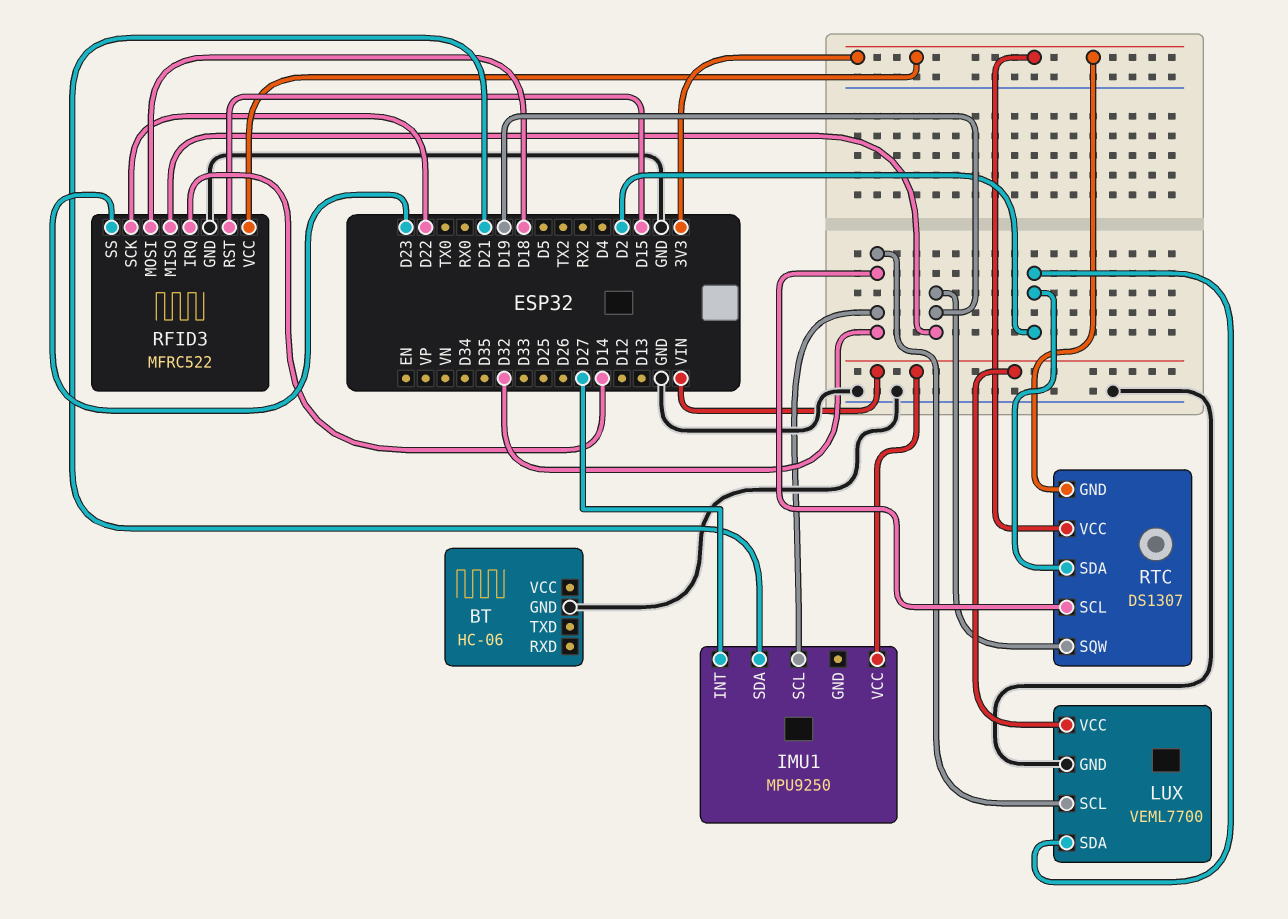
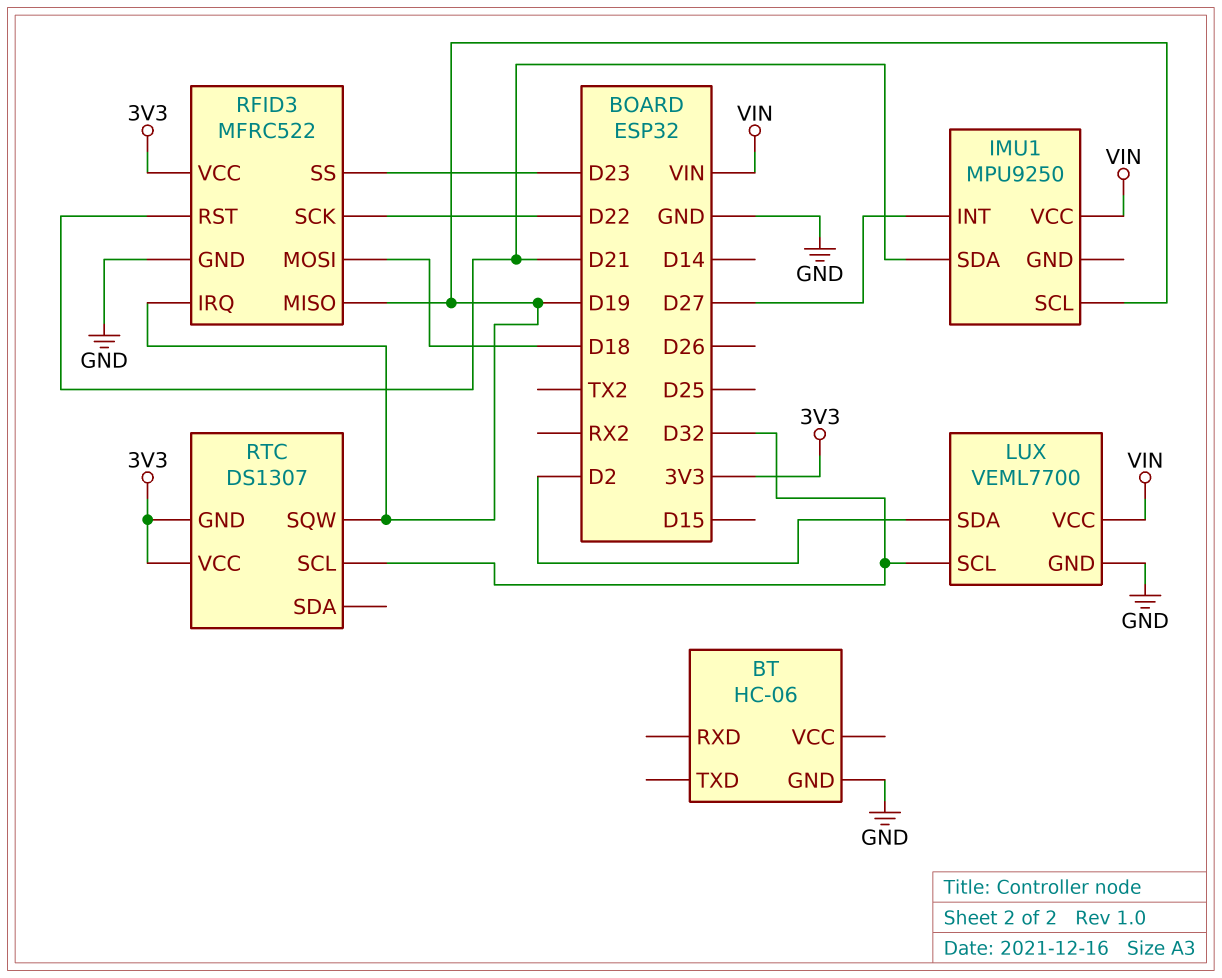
IMU1 pin SCL: D32 -> D19
RFID3 pin IRQ: D14 -> D19
RFID3 pin RST: D15 -> D21
RTC pin SDA: D2 -> none

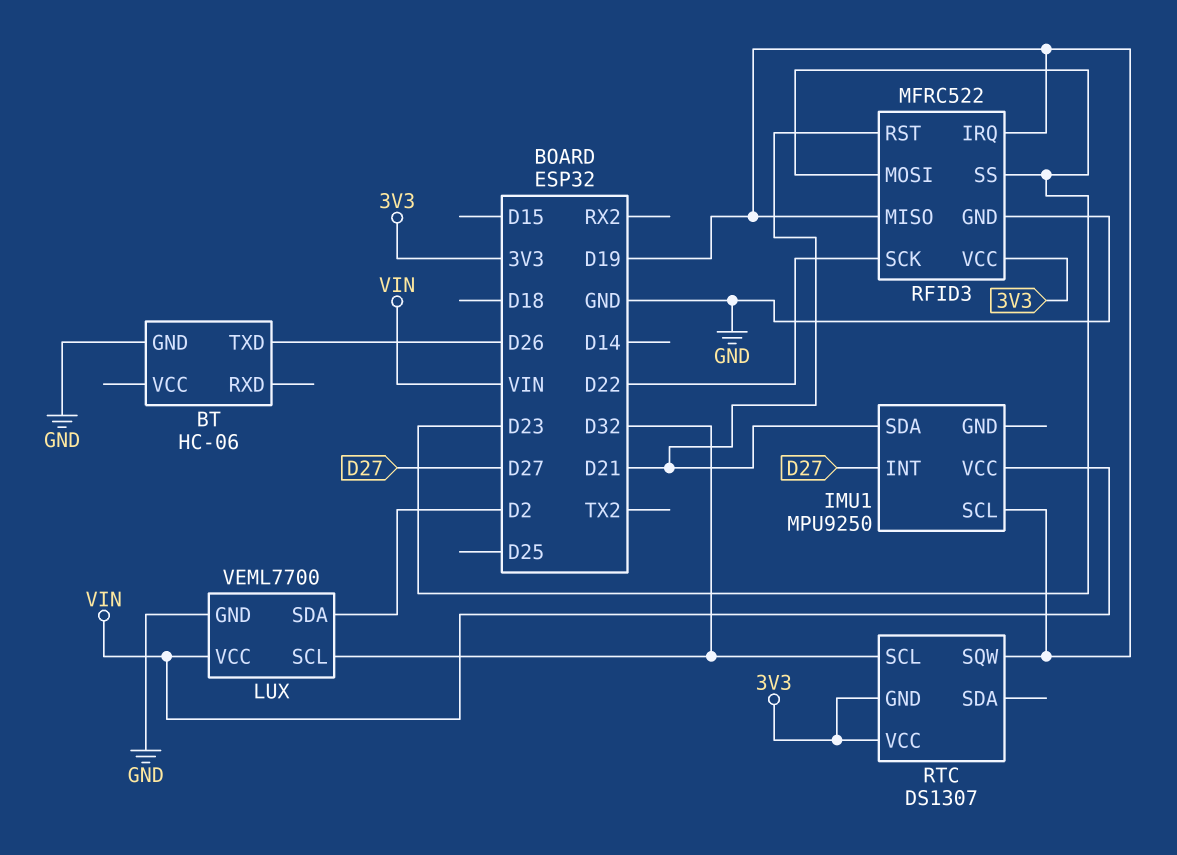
BT pin TXD: none -> D26
RFID3 pin MOSI: D18 -> D23

